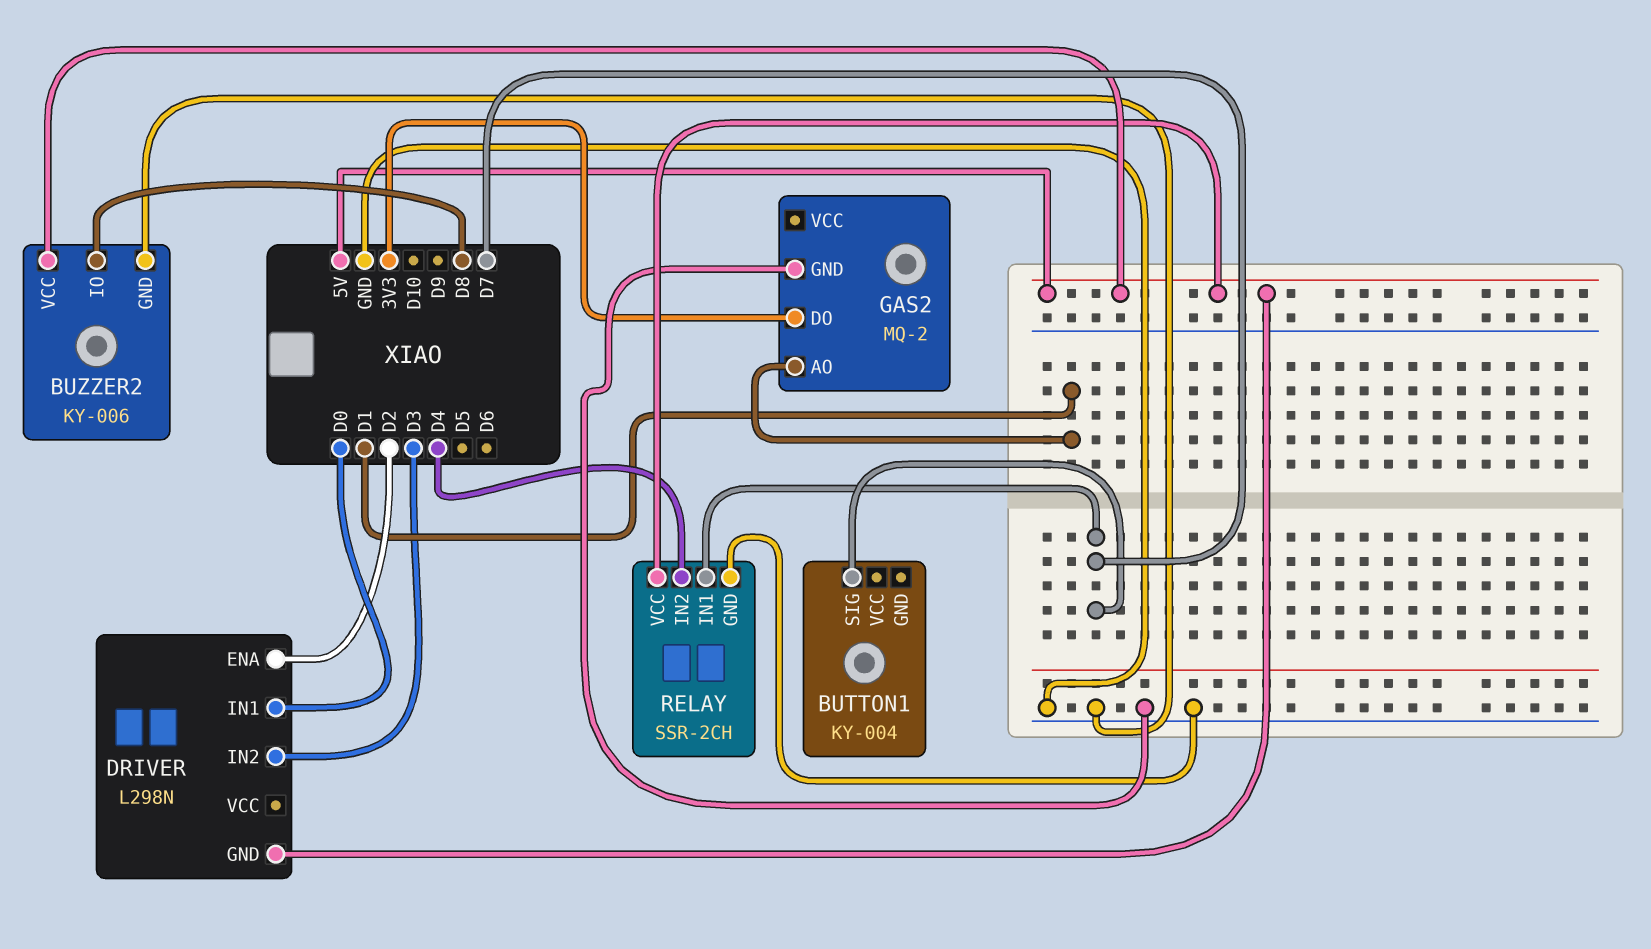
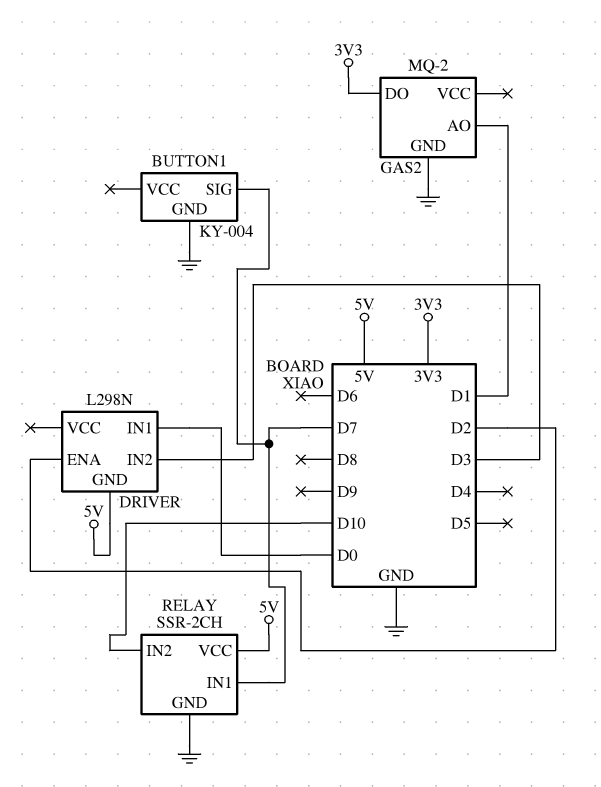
BUTTON1 pin GND: none -> GND
BUZZER2: KY-006 -> none
BUZZER2 pin GND: GND -> none
BUZZER2 pin IO: D8 -> none
BUZZER2 pin VCC: 5V -> none
RELAY pin IN2: D4 -> D10

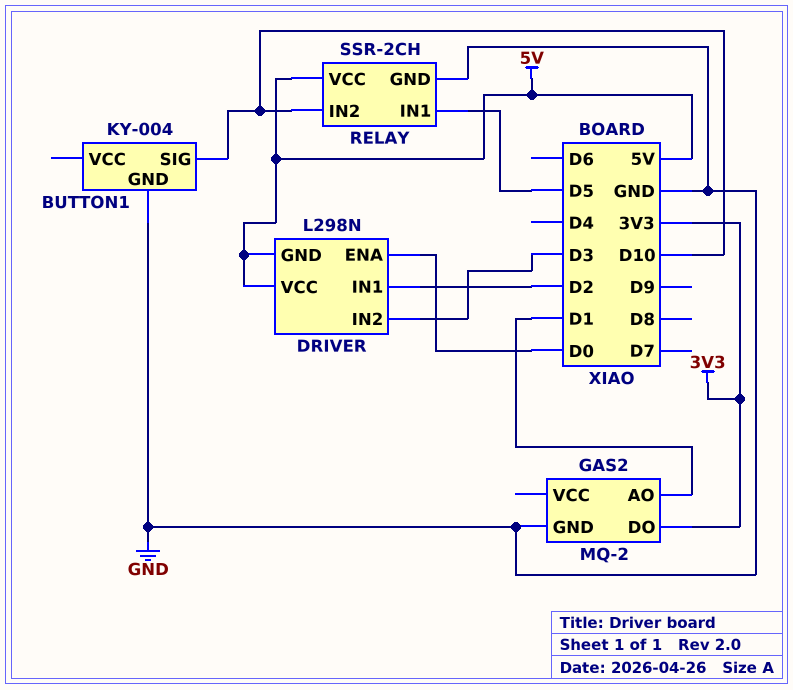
BUTTON1 pin SIG: D7 -> D10
DRIVER pin ENA: D2 -> D0
DRIVER pin IN1: D0 -> D2
DRIVER pin VCC: none -> 5V
RELAY pin IN1: D7 -> D5

